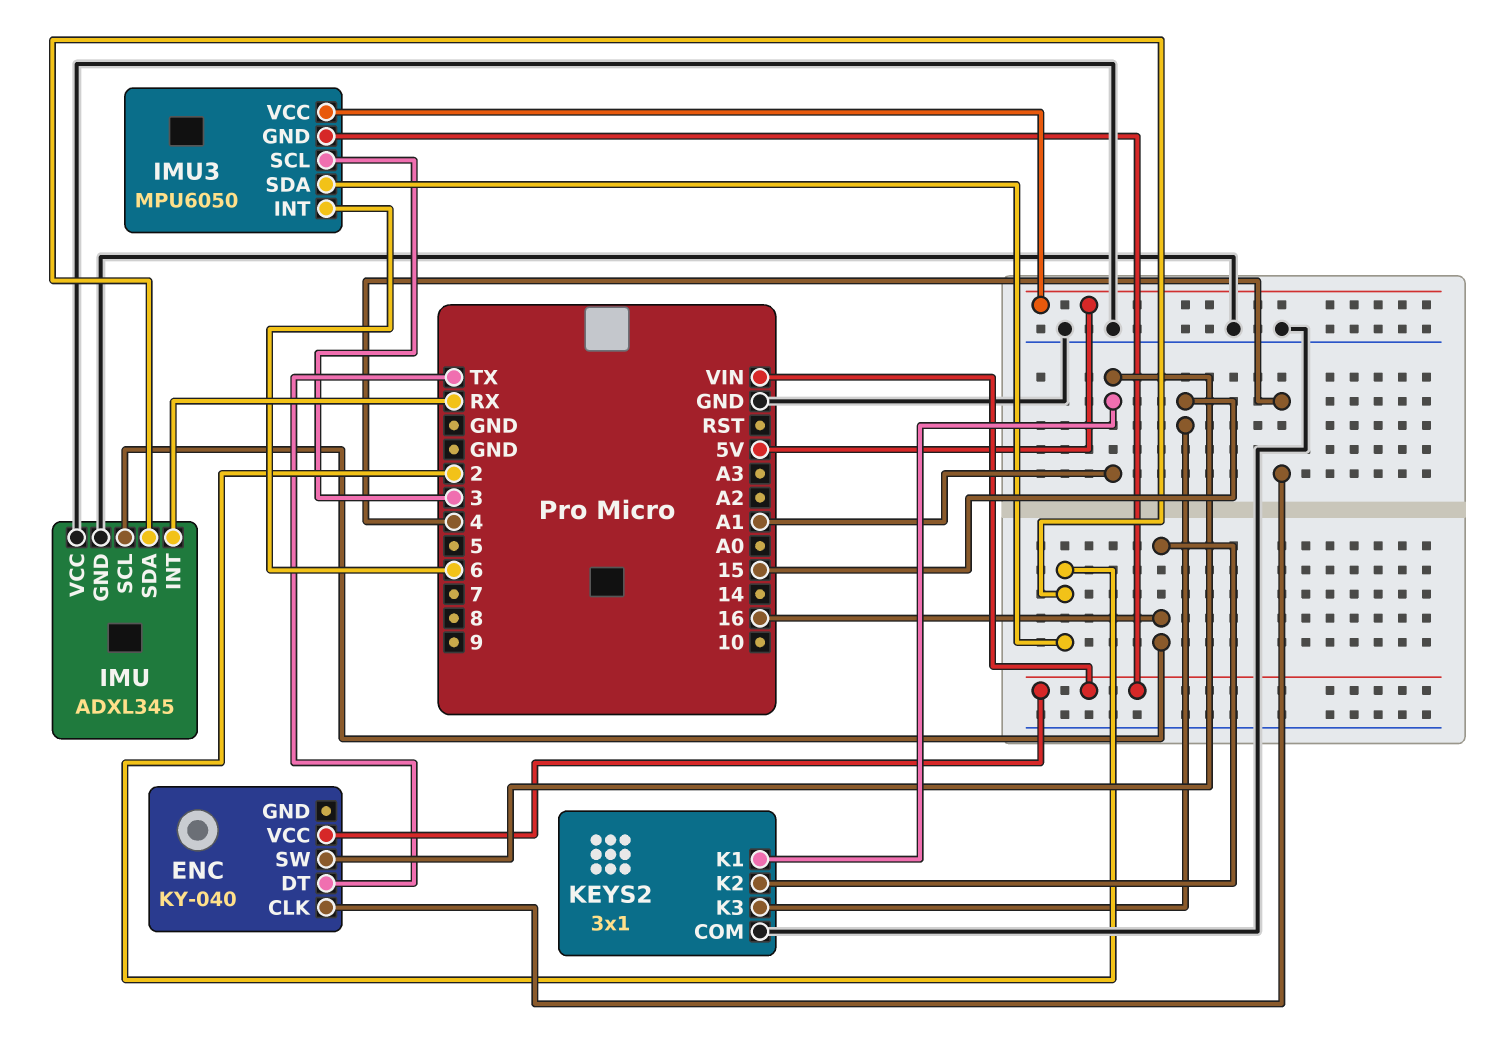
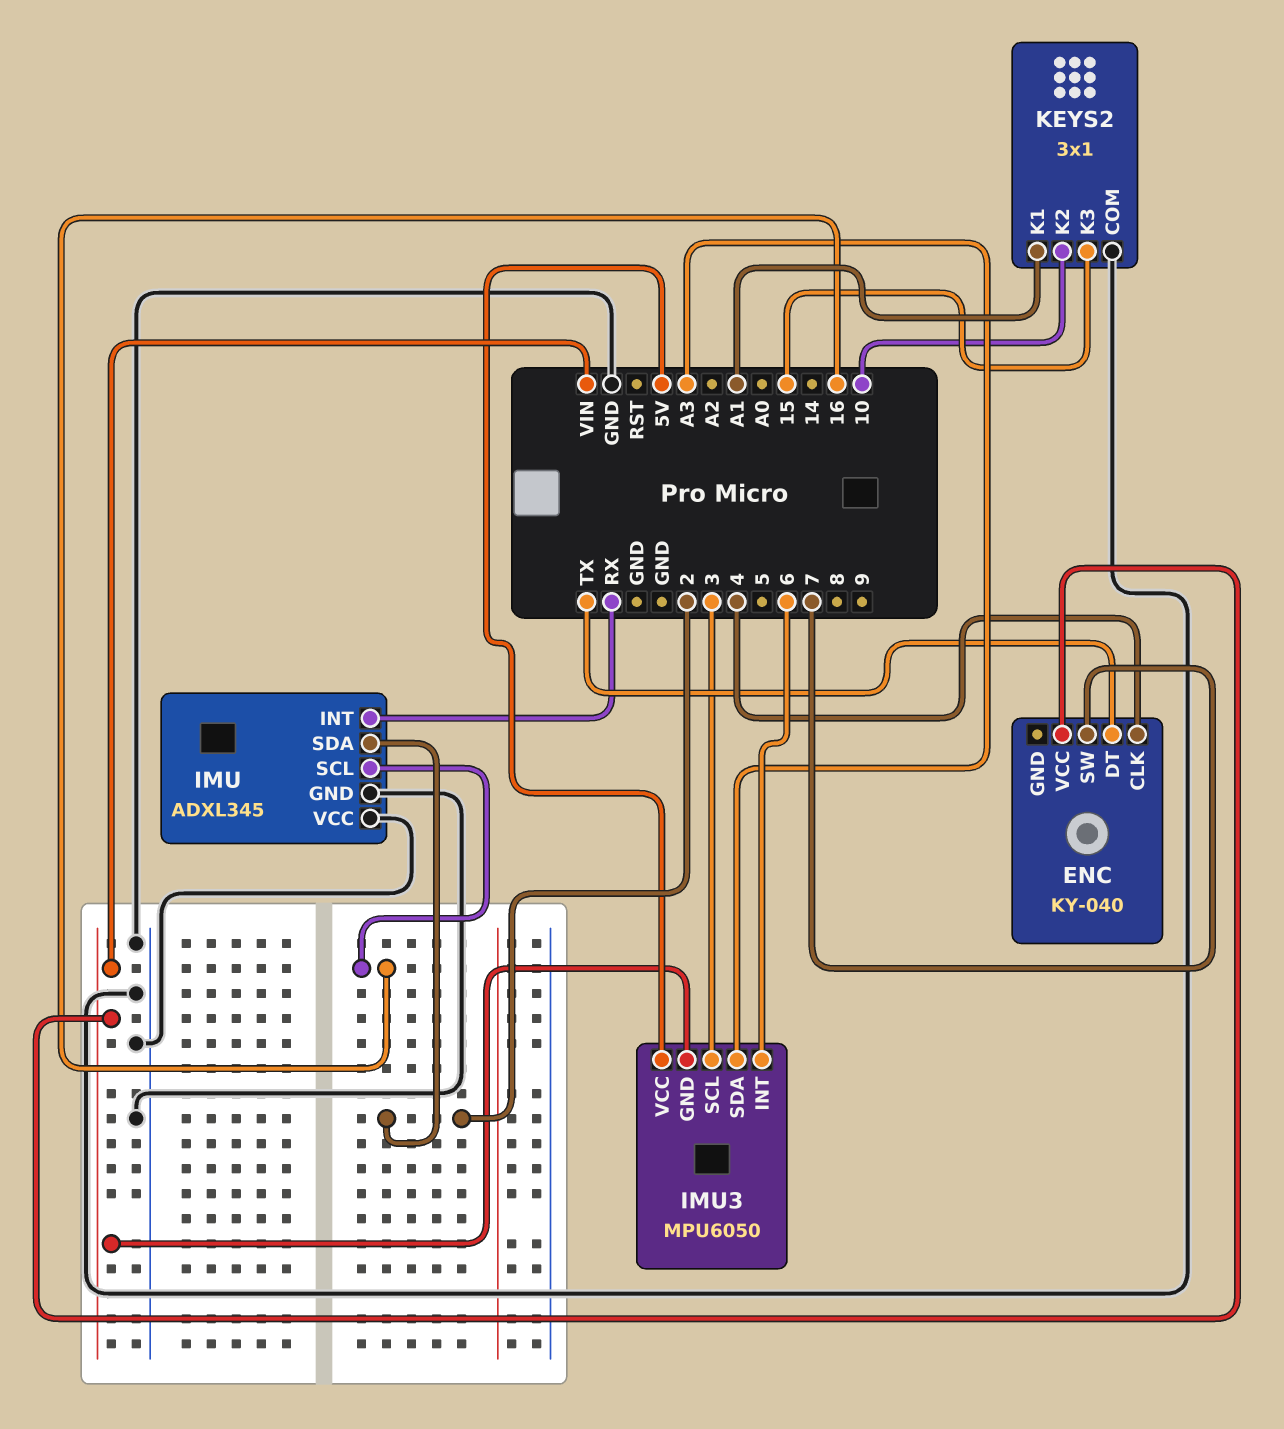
ENC pin SW: A1 -> 7
IMU3 pin SDA: 2 -> A3
KEYS2 pin K2: 16 -> 10

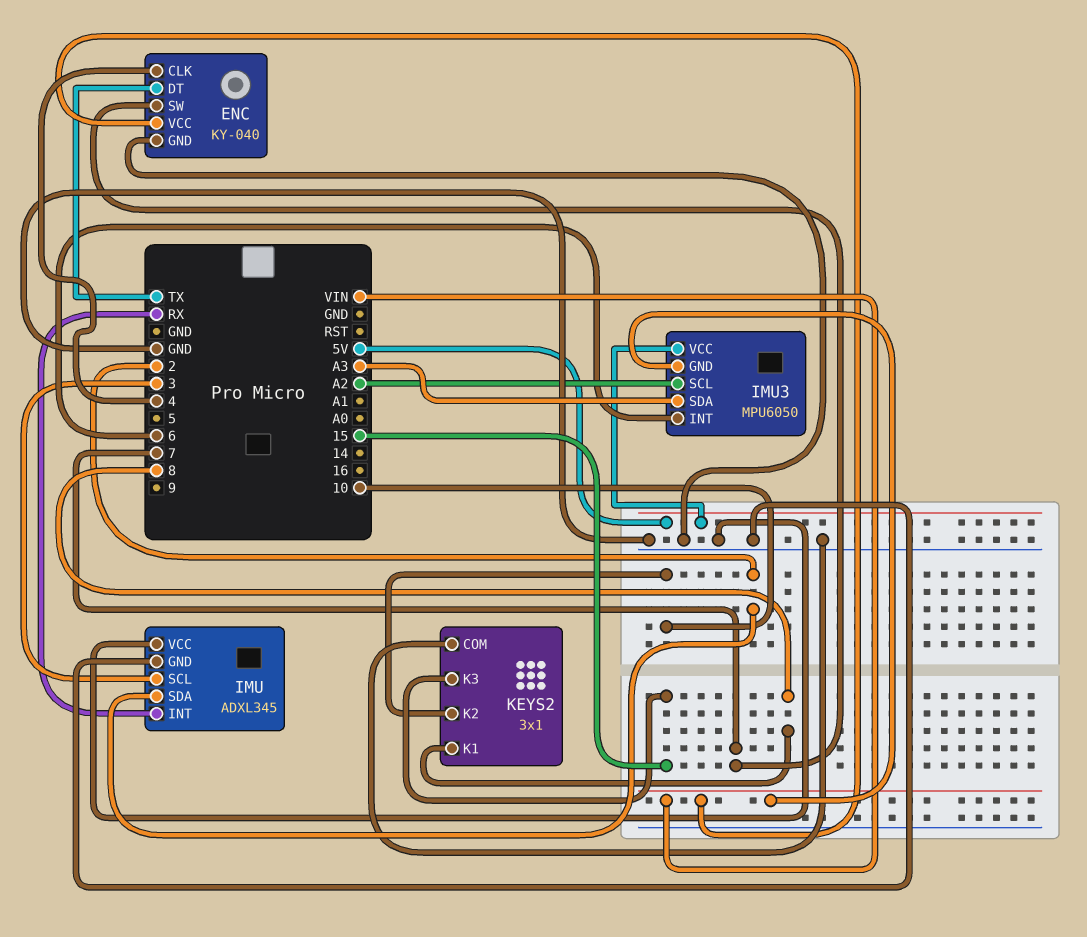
ENC pin GND: none -> GND
IMU pin SCL: 16 -> 3
IMU3 pin SCL: 3 -> A2
KEYS2 pin K1: A1 -> 8

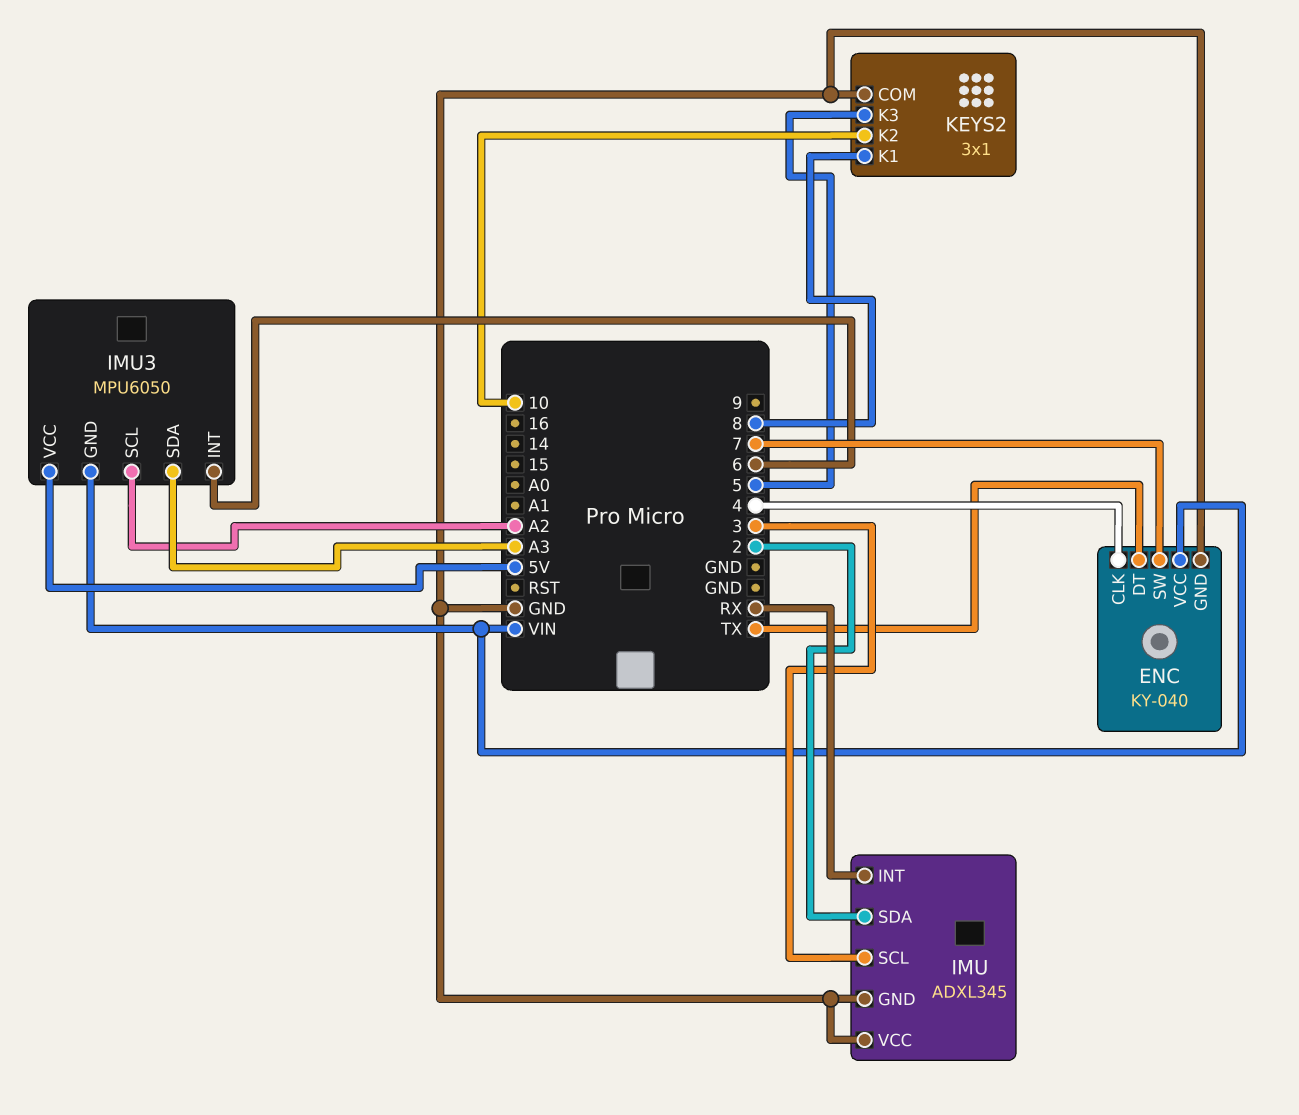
KEYS2 pin K3: 15 -> 5

